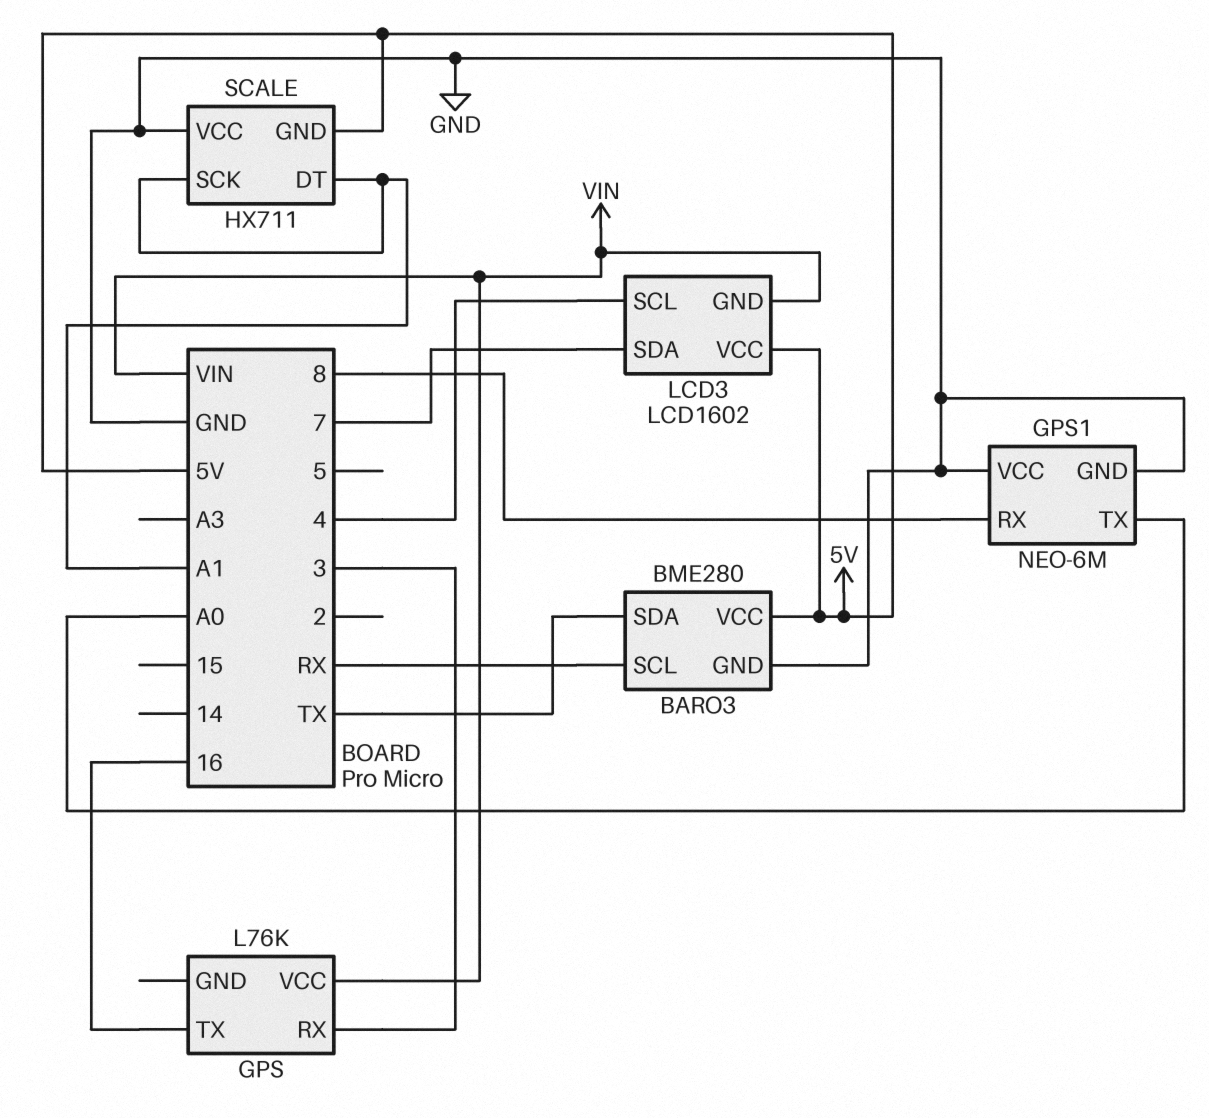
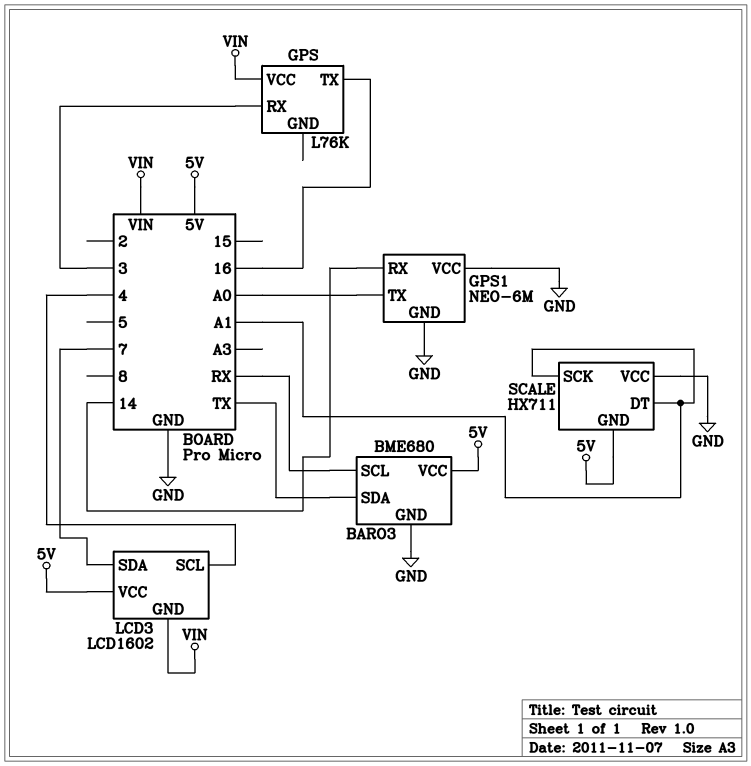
BARO3: BME280 -> BME680
GPS1 pin RX: 8 -> 14

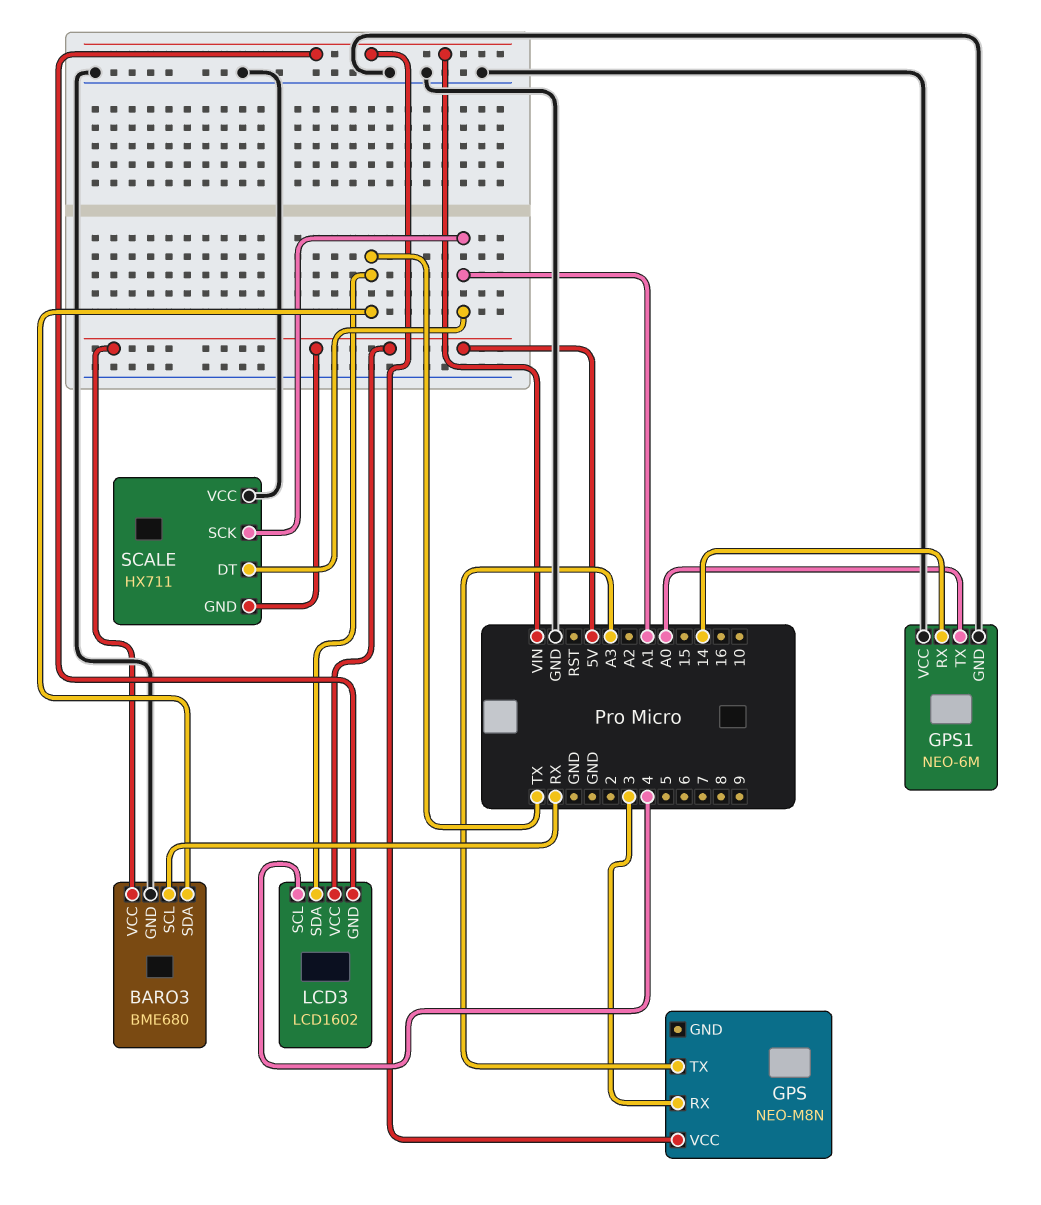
GPS: L76K -> NEO-M8N
GPS pin TX: 16 -> A3
LCD3 pin SDA: 7 -> TX

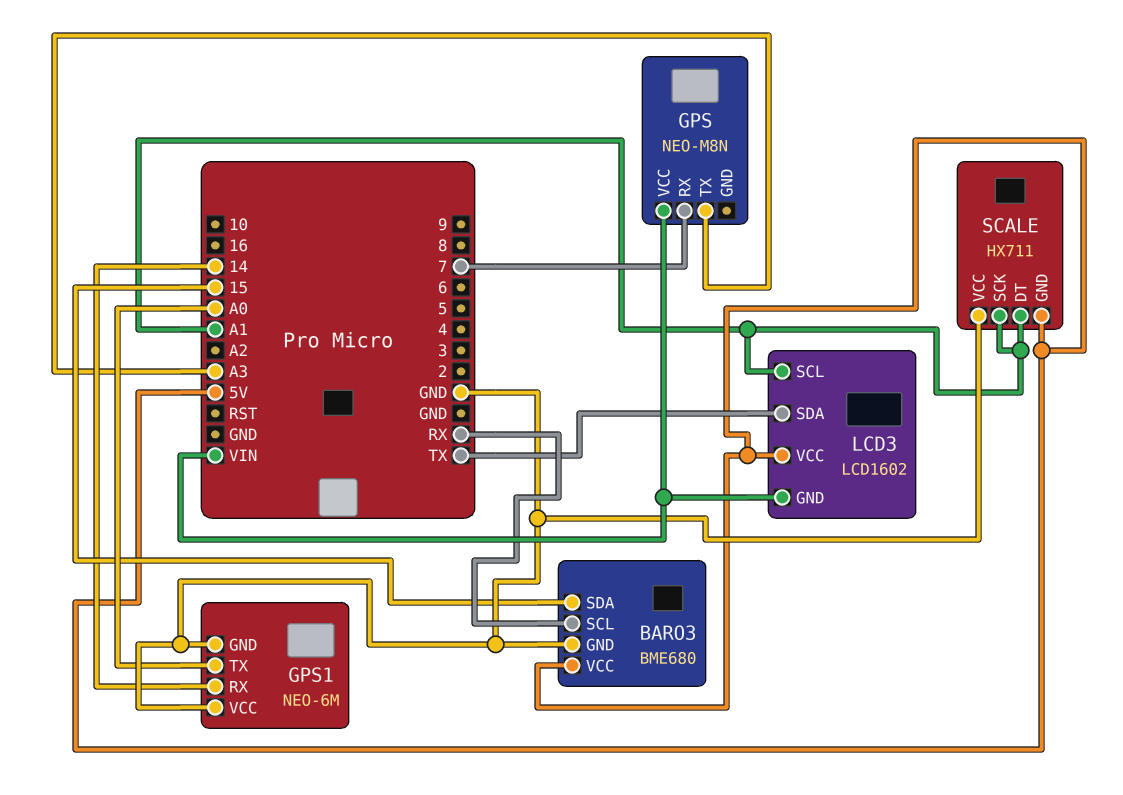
BARO3 pin SDA: TX -> 15
GPS pin RX: 3 -> 7
LCD3 pin SCL: 4 -> A1

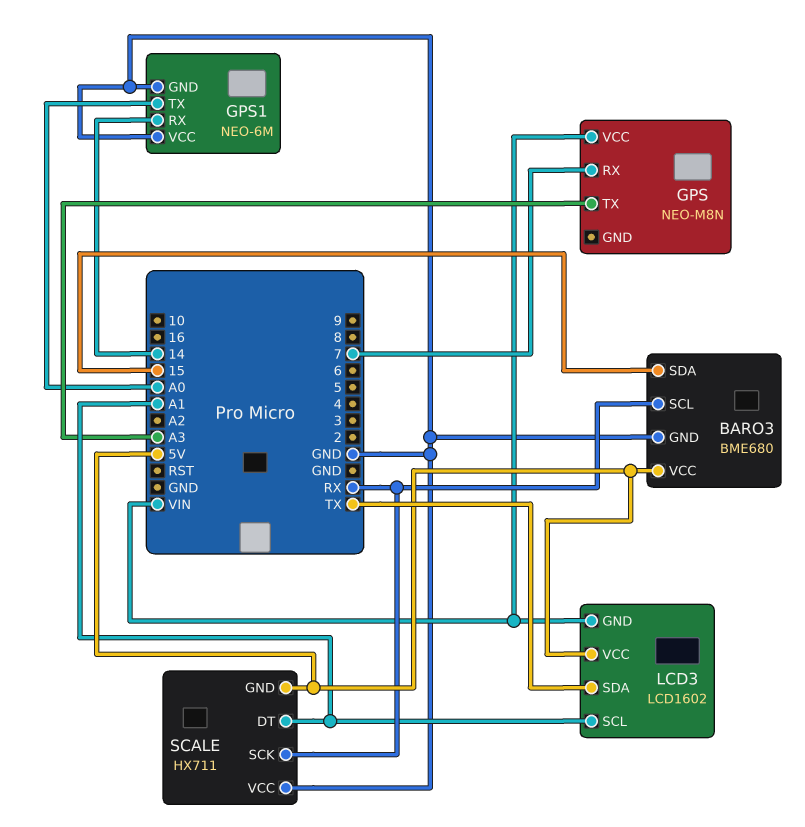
SCALE pin SCK: A1 -> RX

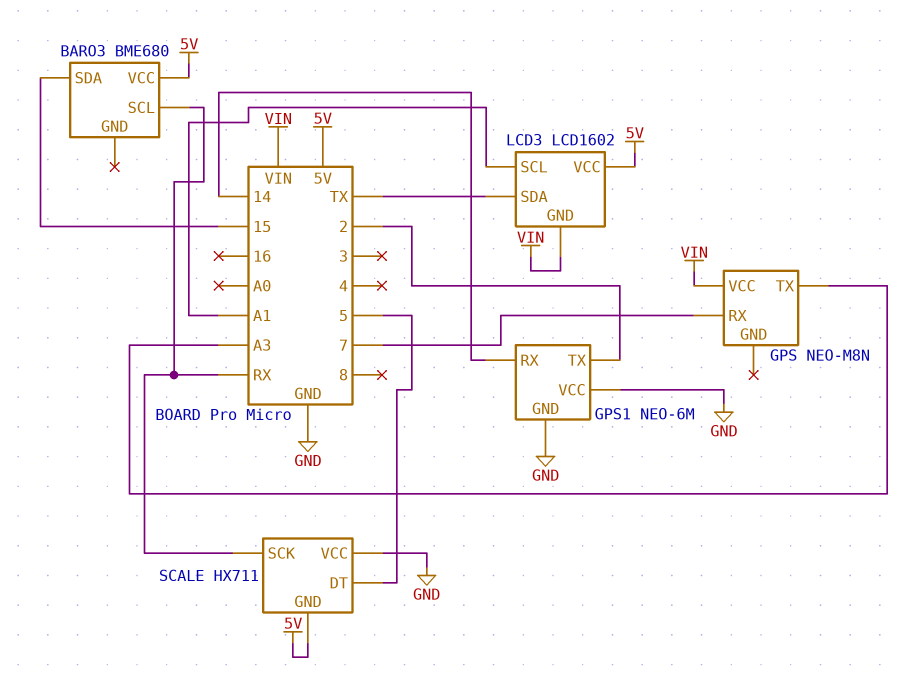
BARO3 pin GND: GND -> none
GPS1 pin TX: A0 -> 2
SCALE pin DT: A1 -> 5

